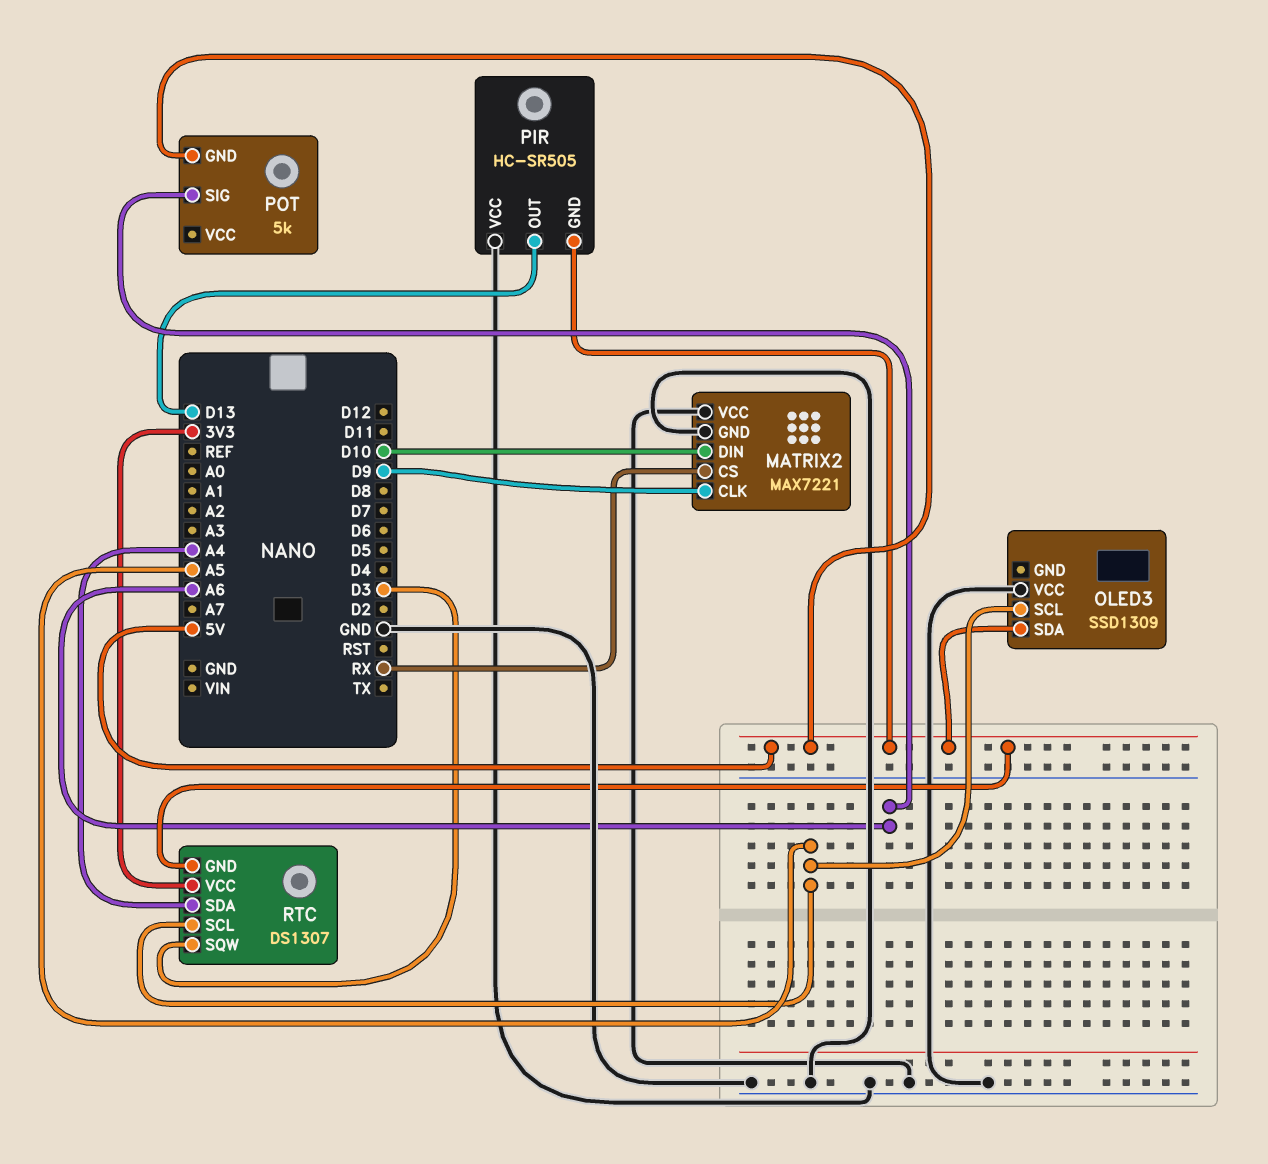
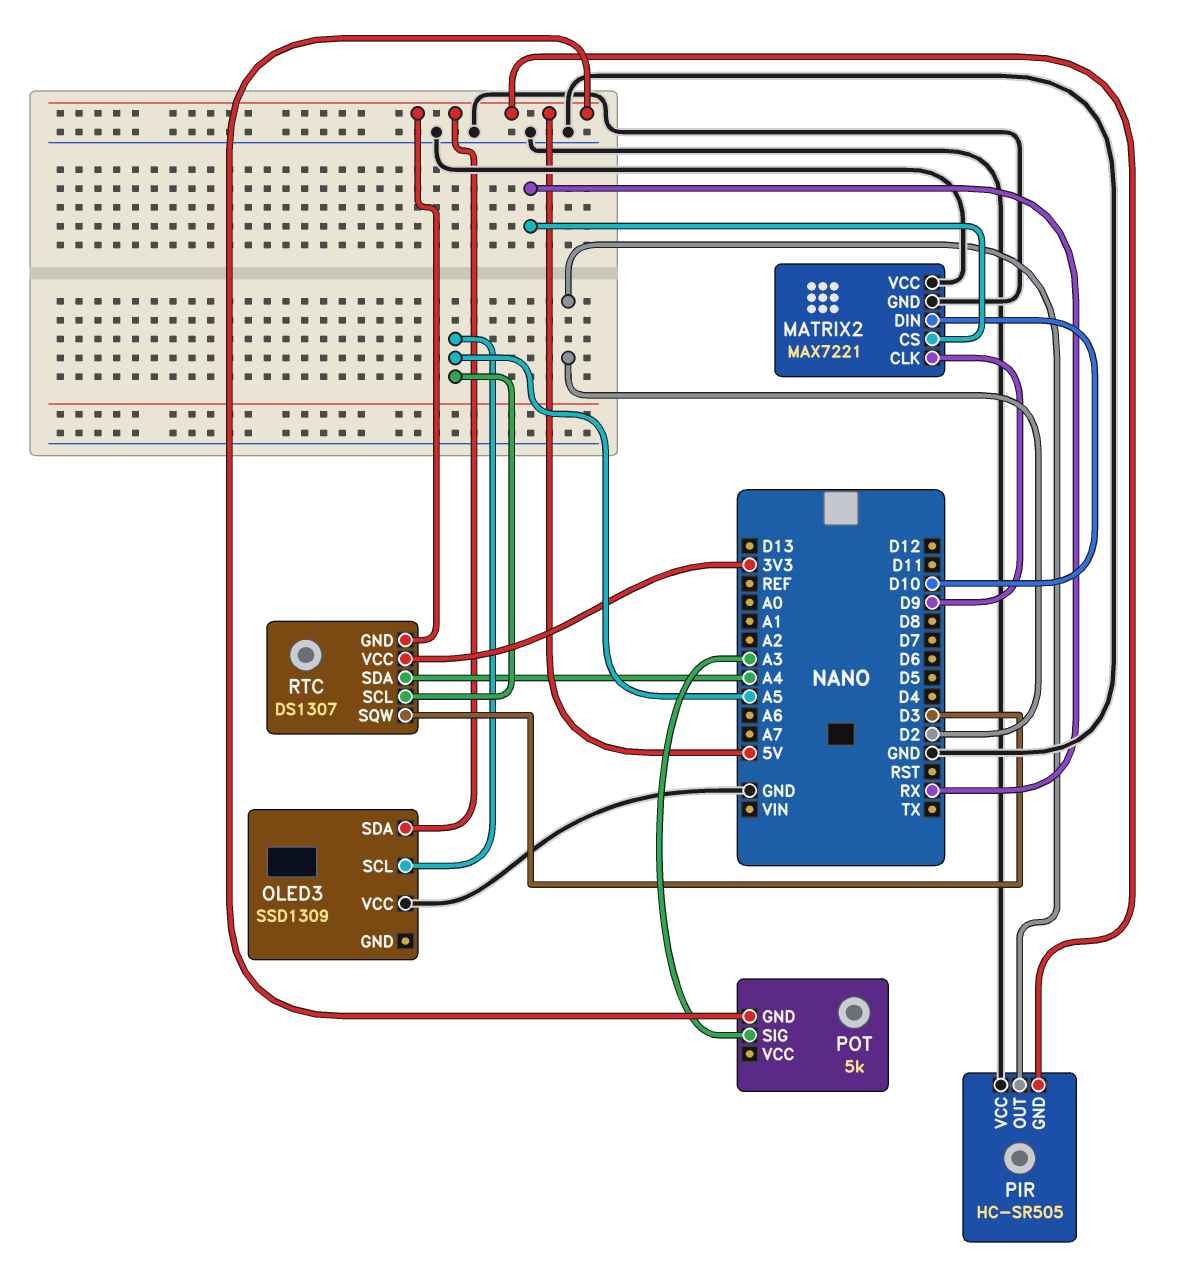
PIR pin OUT: D13 -> D2
POT pin SIG: A6 -> A3

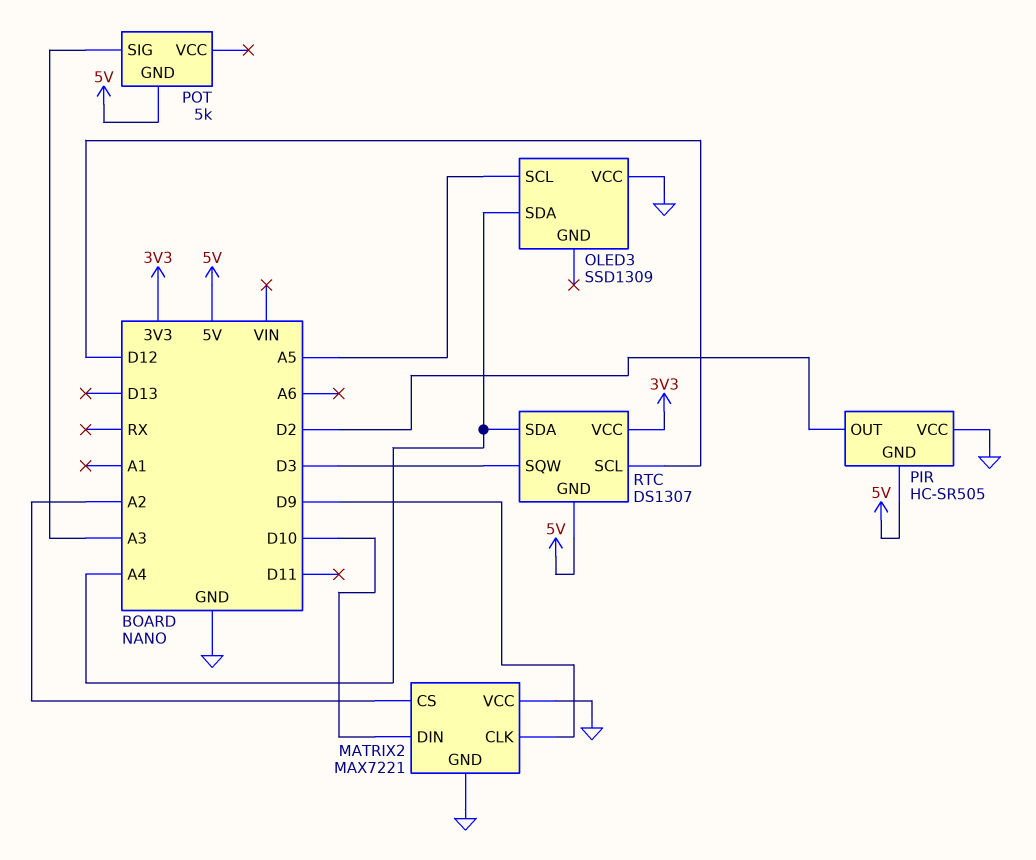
MATRIX2 pin CS: RX -> A2
OLED3 pin SDA: 5V -> A4
RTC pin SCL: A5 -> D12

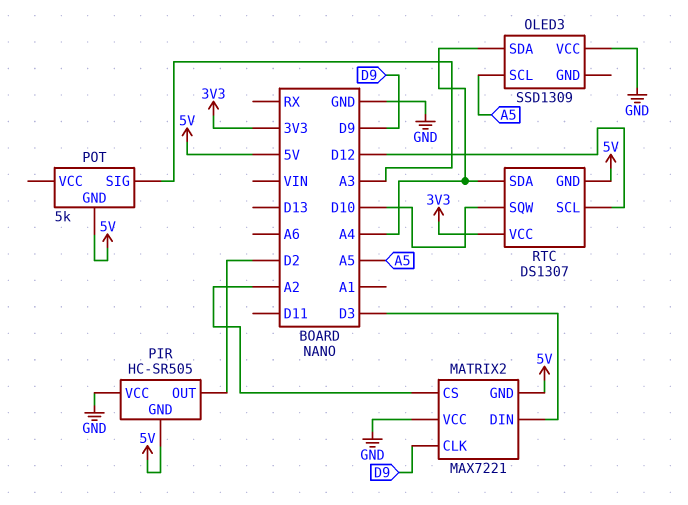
MATRIX2 pin DIN: D10 -> D3
MATRIX2 pin GND: GND -> 5V
RTC pin SQW: D3 -> D10

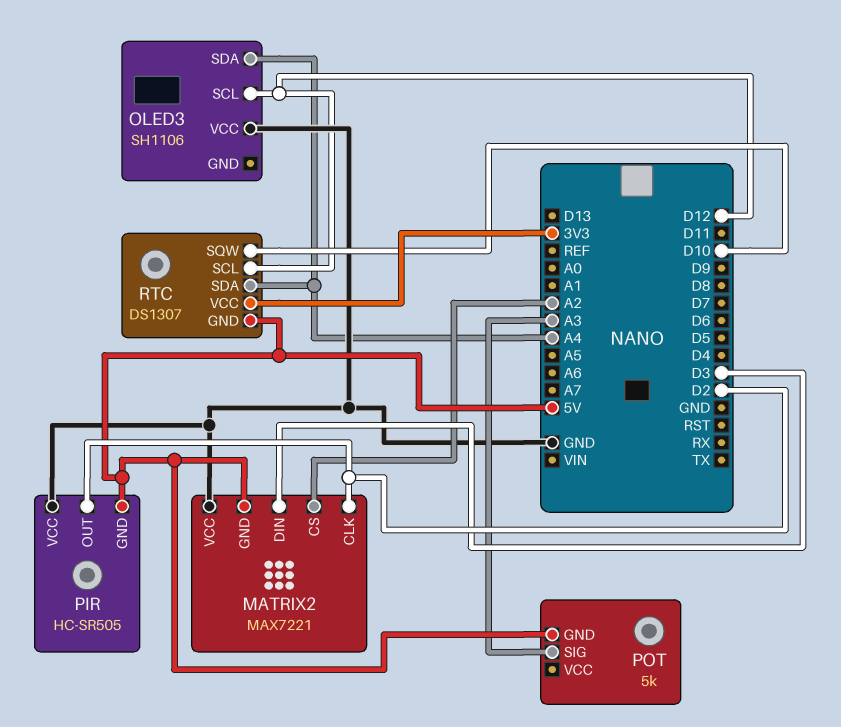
MATRIX2 pin CLK: D9 -> D2
OLED3: SSD1309 -> SH1106
OLED3 pin SCL: A5 -> D12

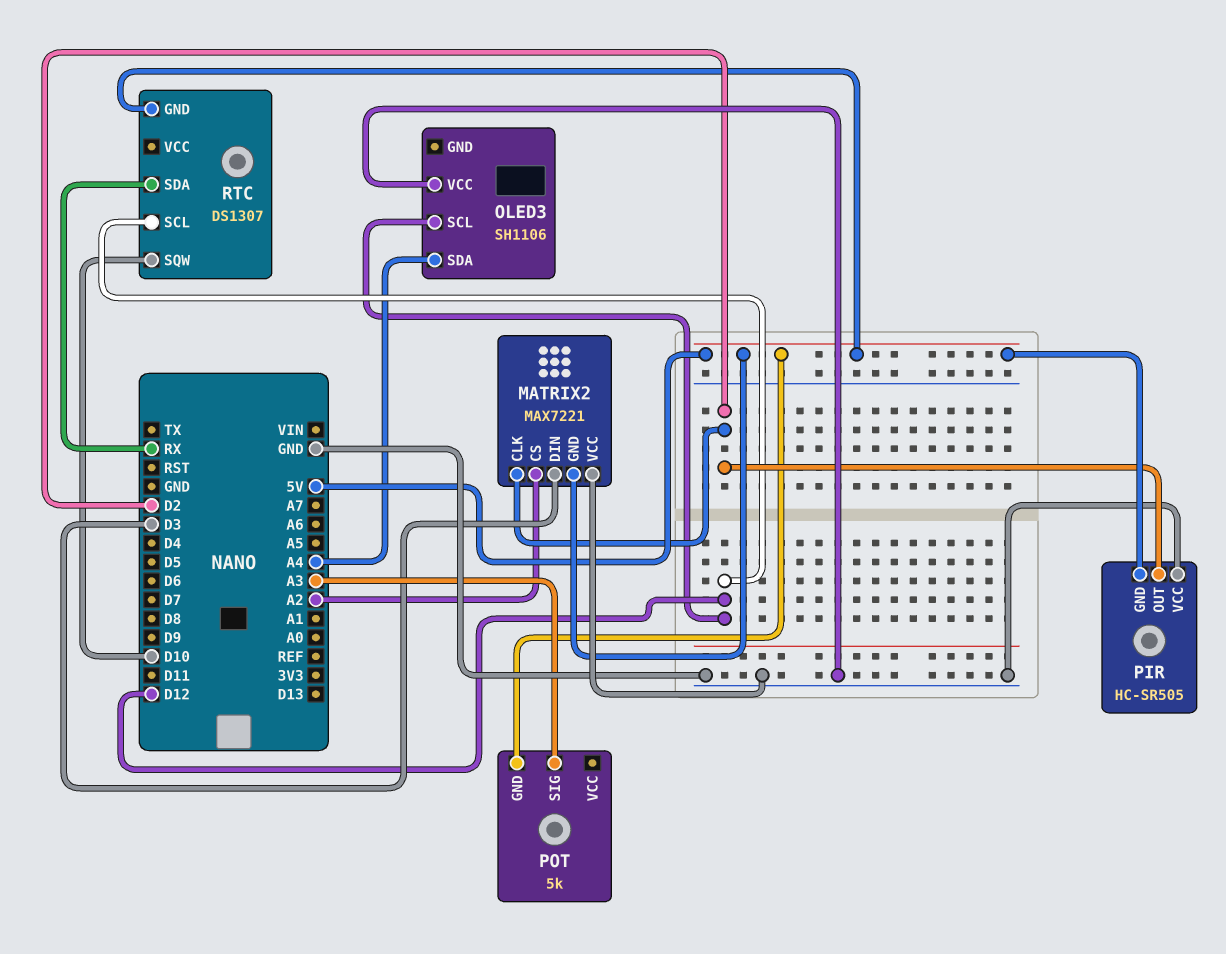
RTC pin SDA: A4 -> RX
RTC pin VCC: 3V3 -> none

